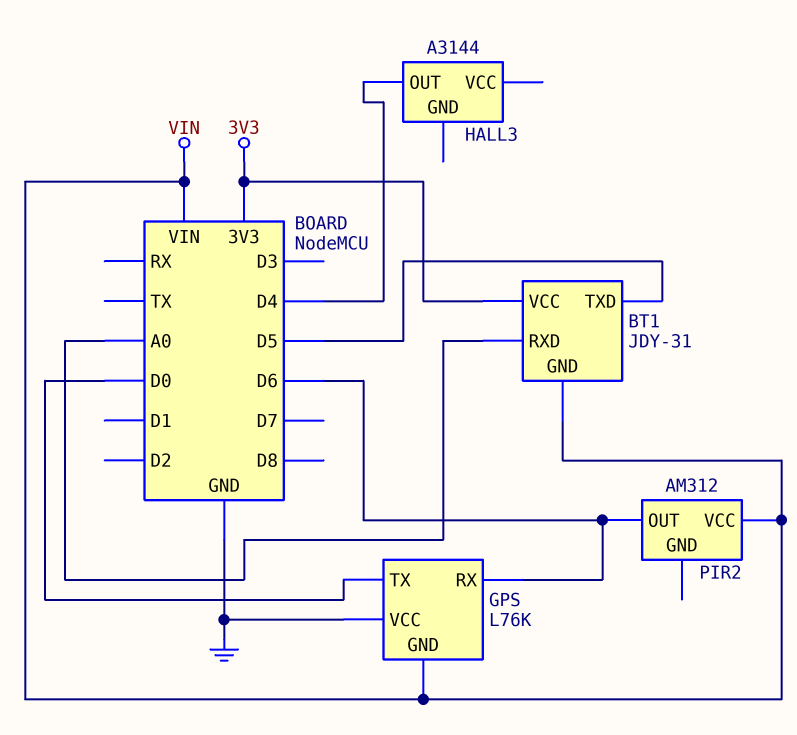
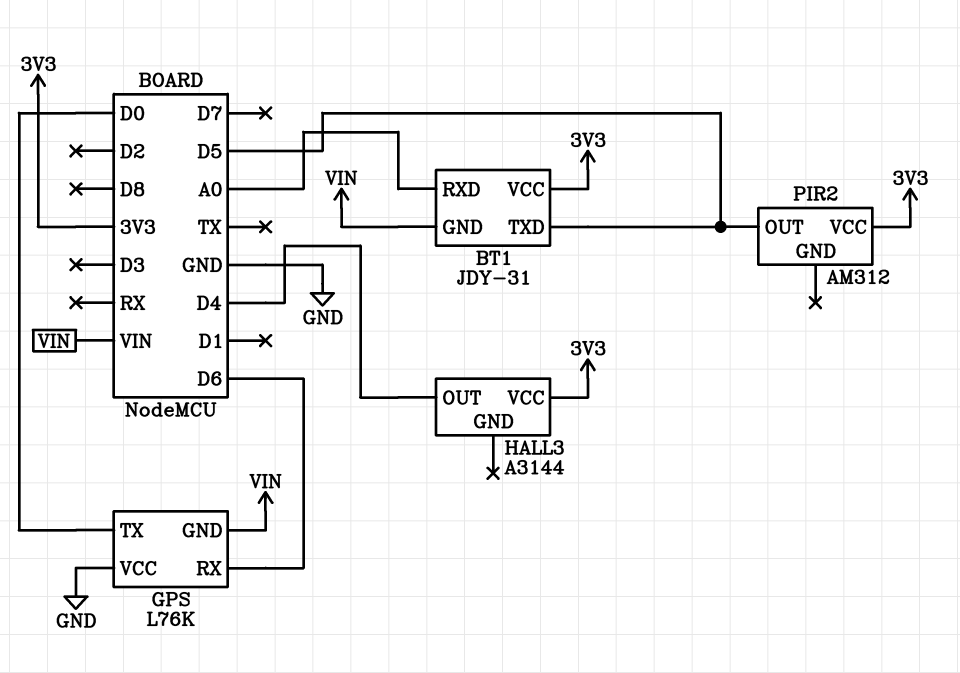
HALL3 pin VCC: none -> 3V3
PIR2 pin OUT: D6 -> D5
PIR2 pin VCC: VIN -> 3V3

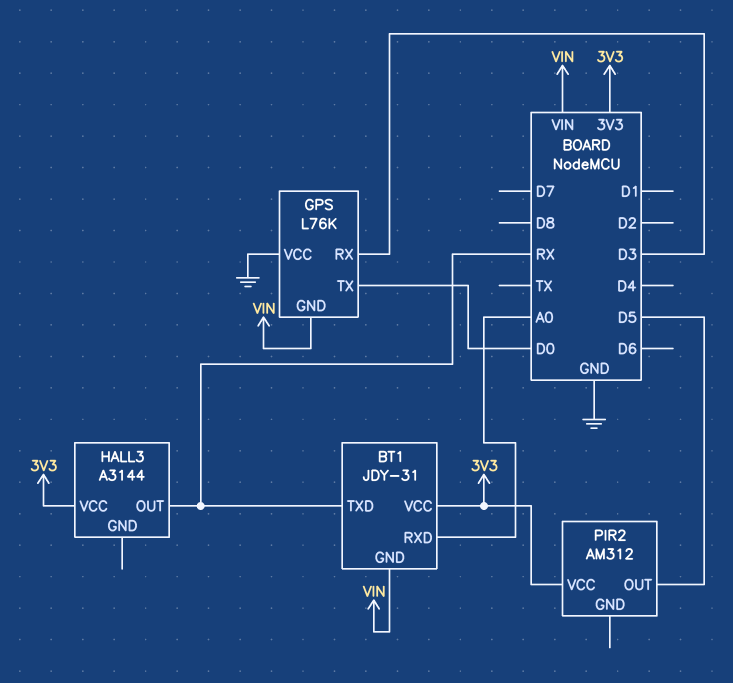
BT1 pin TXD: D5 -> RX
GPS pin RX: D6 -> D3
HALL3 pin OUT: D4 -> RX

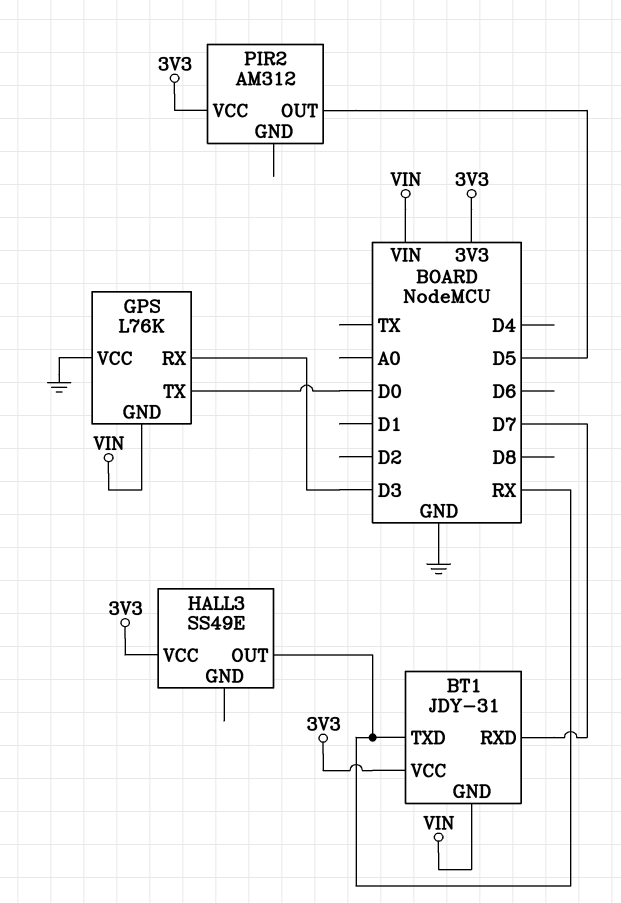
BT1 pin RXD: A0 -> D7
HALL3: A3144 -> SS49E

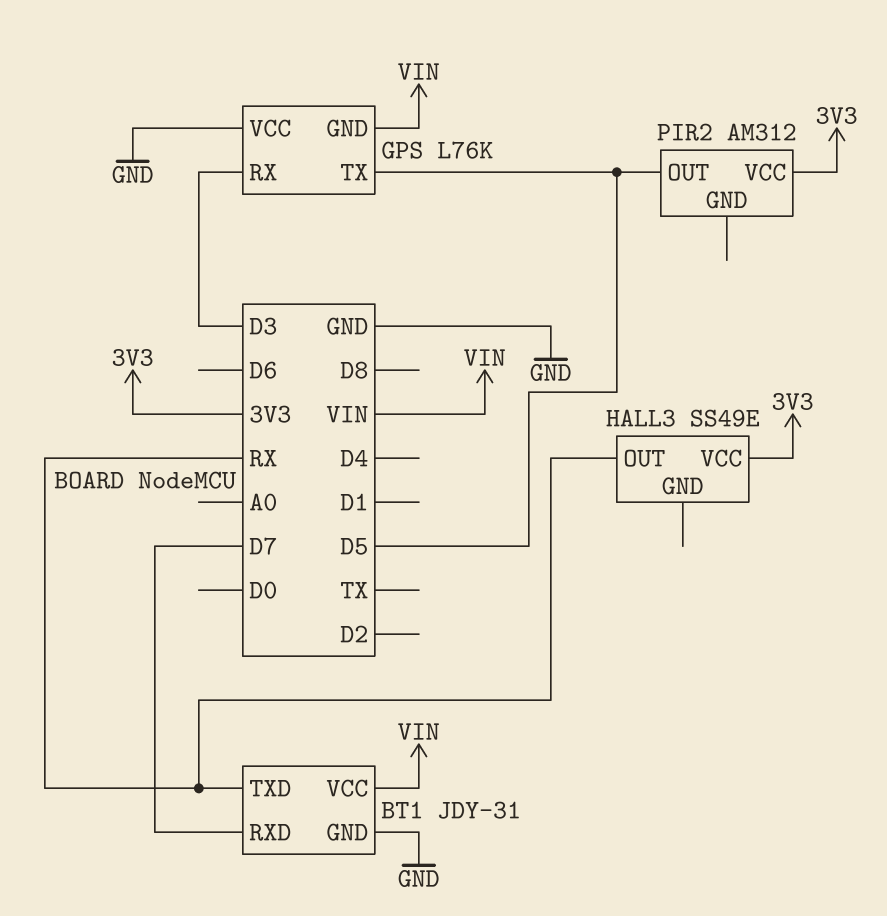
BT1 pin GND: VIN -> GND
BT1 pin VCC: 3V3 -> VIN
GPS pin TX: D0 -> D5

